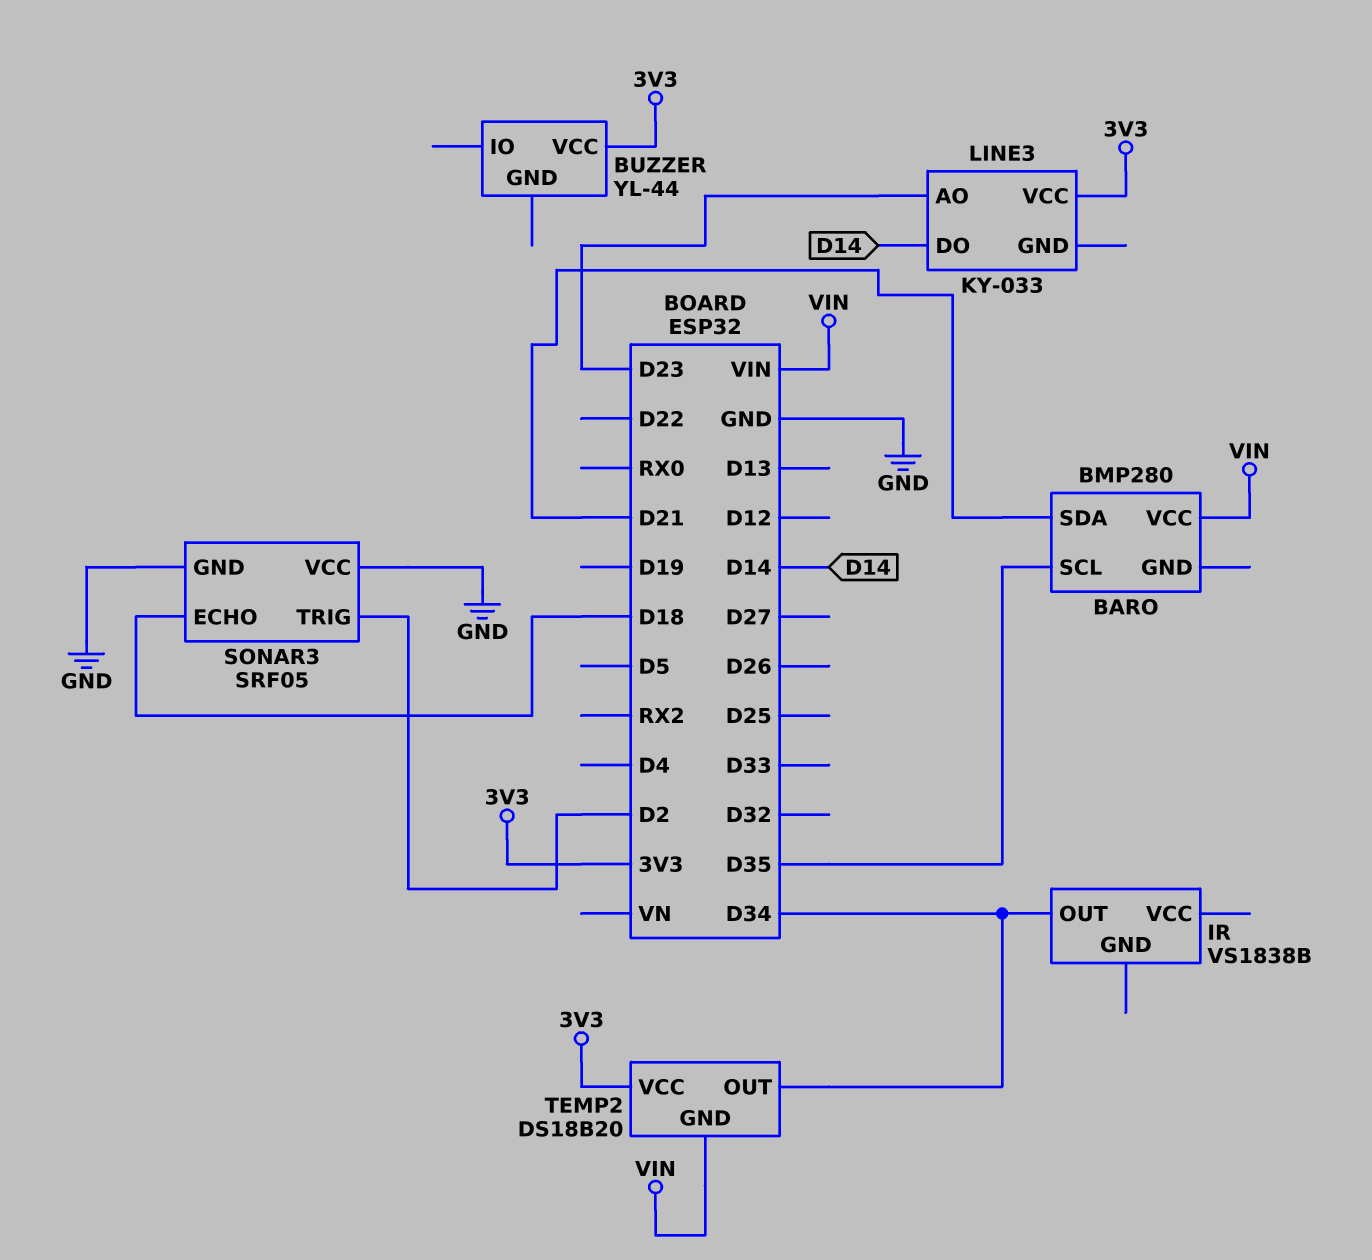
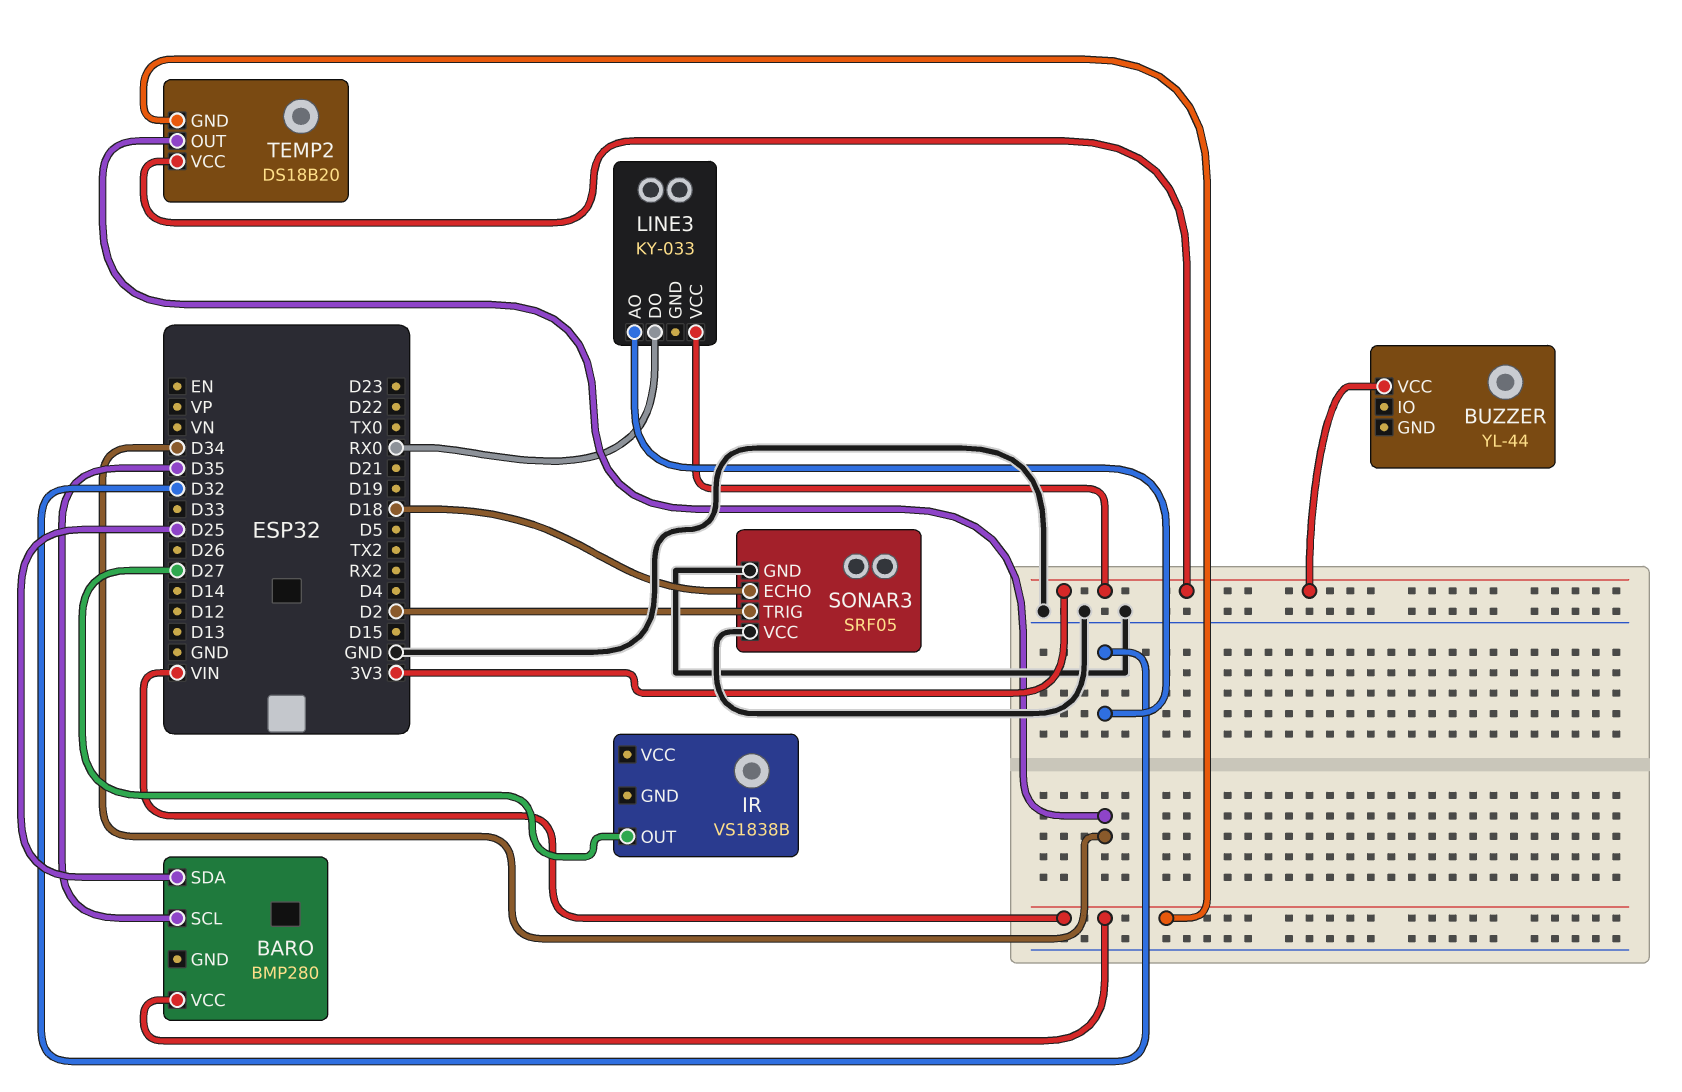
BARO pin SDA: D21 -> D25
IR pin OUT: D34 -> D27
LINE3 pin AO: D23 -> D32
LINE3 pin DO: D14 -> RX0

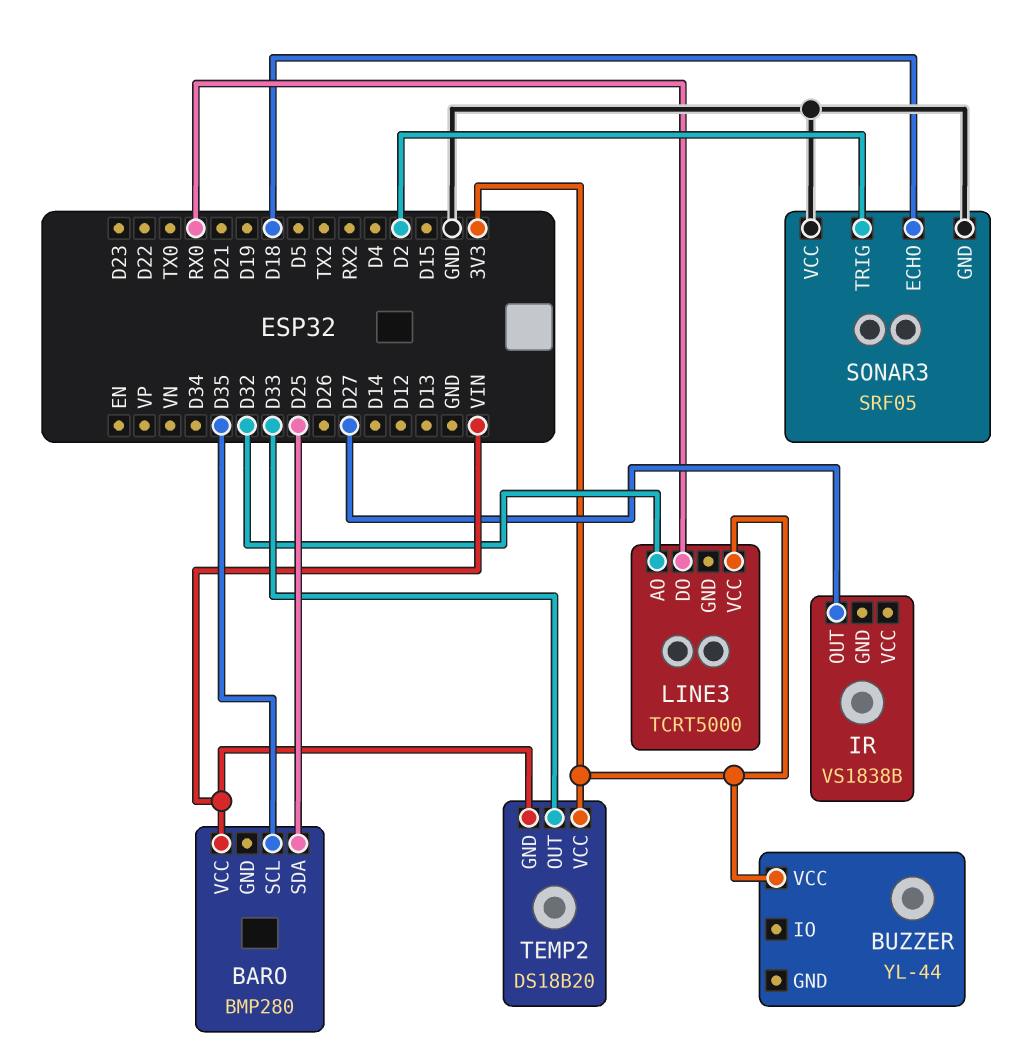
LINE3: KY-033 -> TCRT5000
TEMP2 pin OUT: D34 -> D33

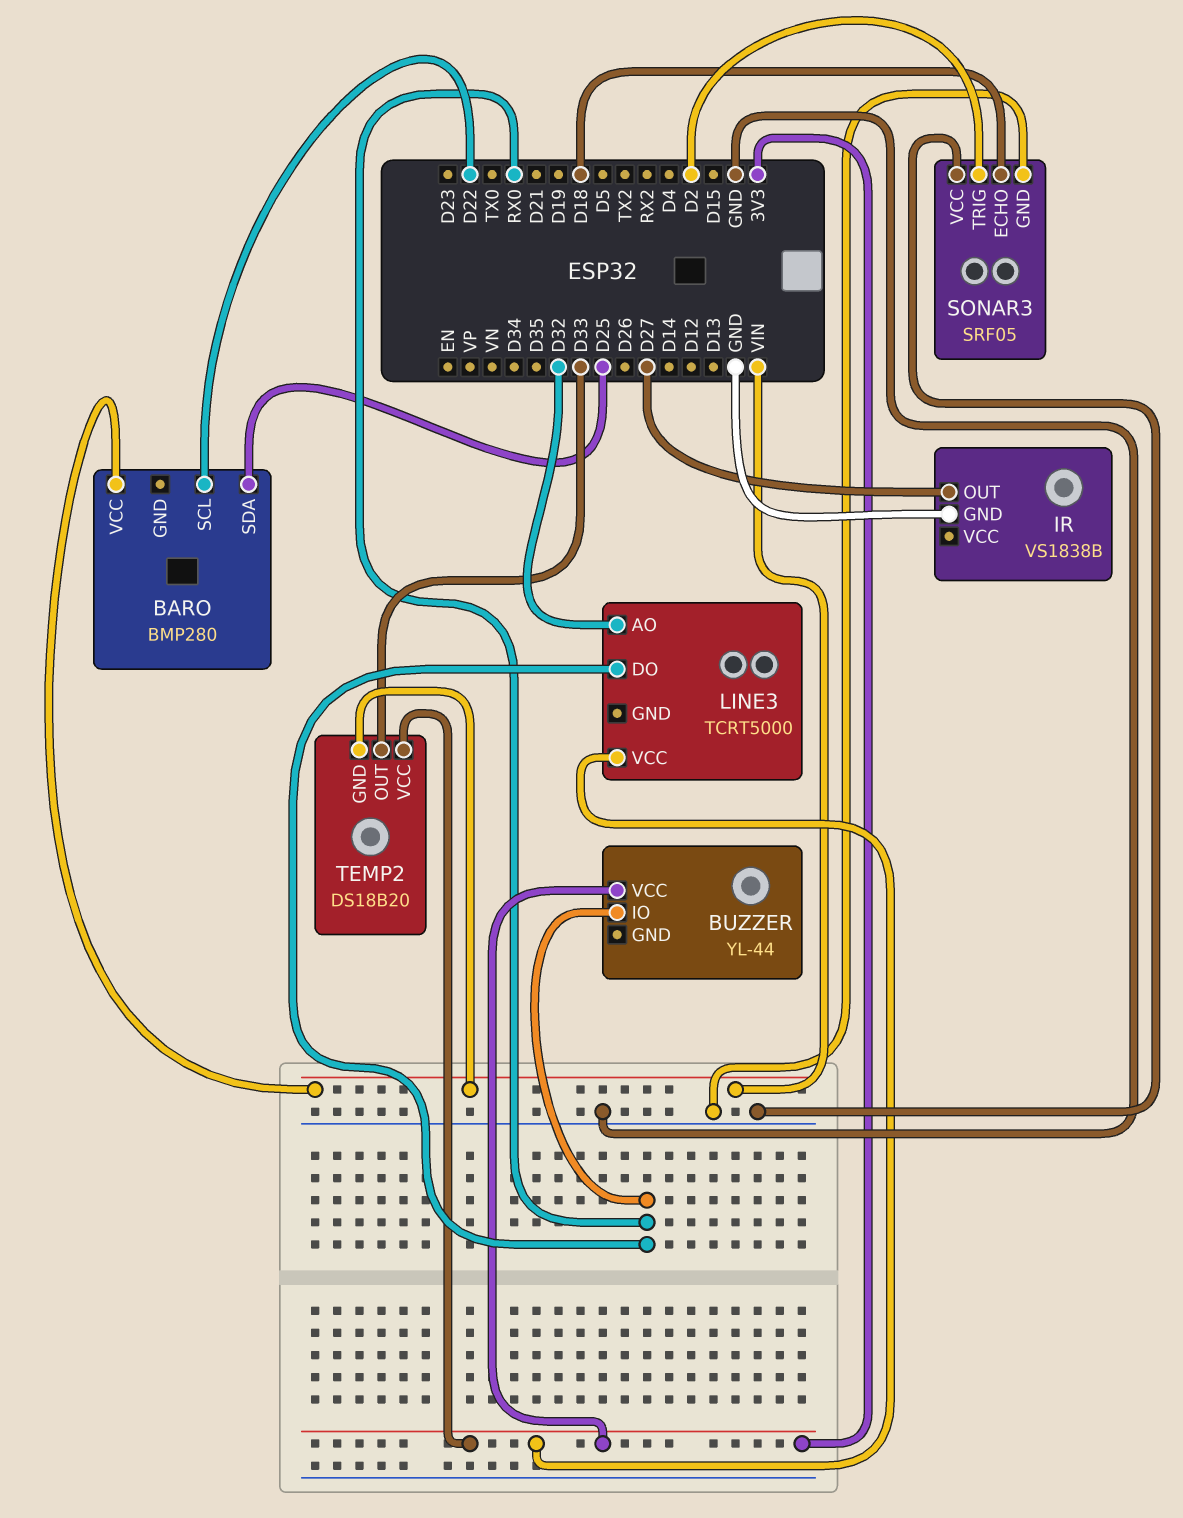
BARO pin SCL: D35 -> D22
BUZZER pin IO: none -> RX0
IR pin GND: none -> GND

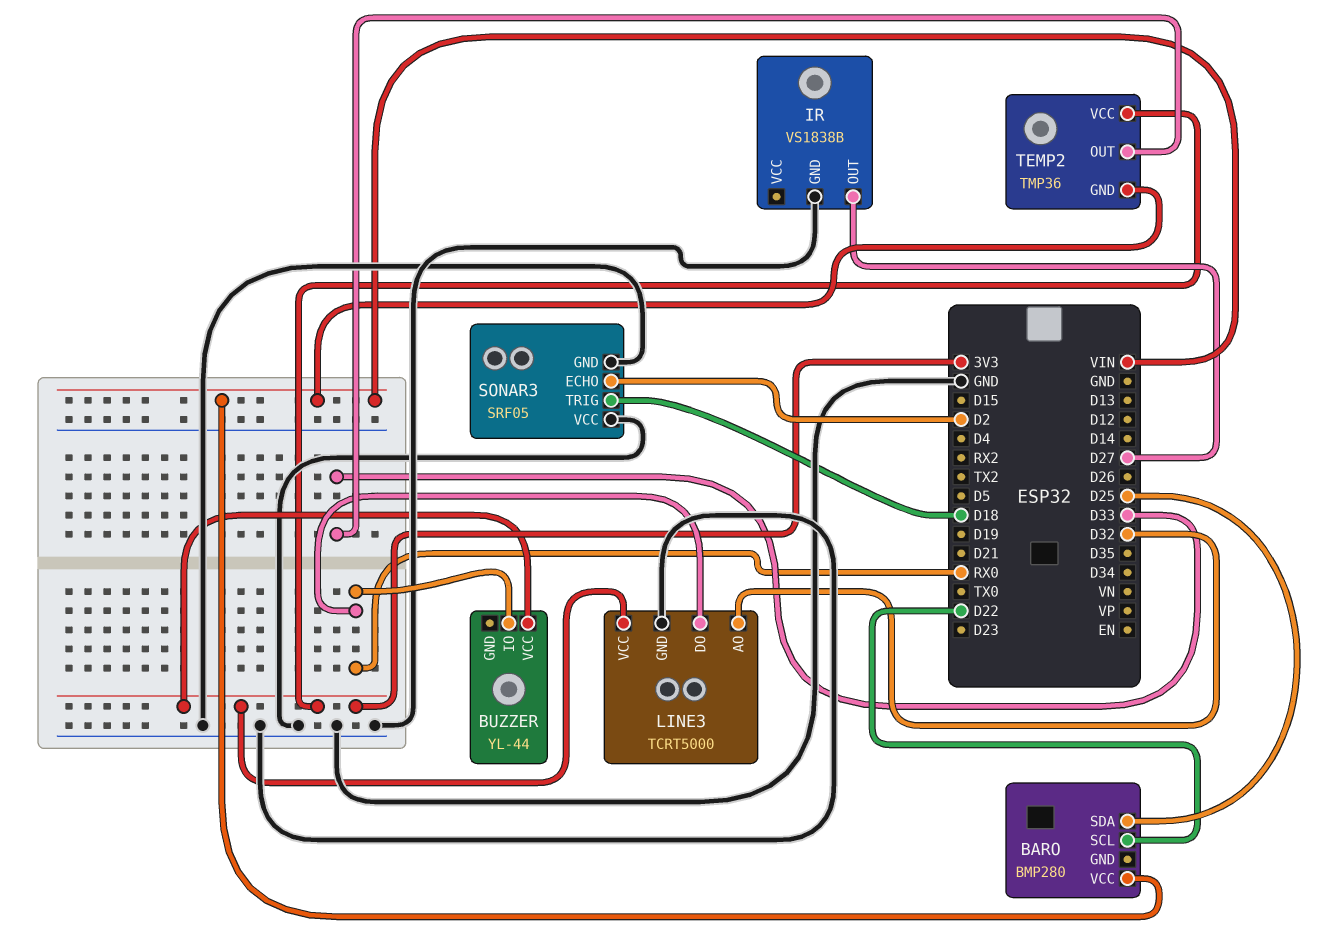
LINE3 pin GND: none -> GND
SONAR3 pin ECHO: D18 -> D2
SONAR3 pin TRIG: D2 -> D18
TEMP2: DS18B20 -> TMP36

